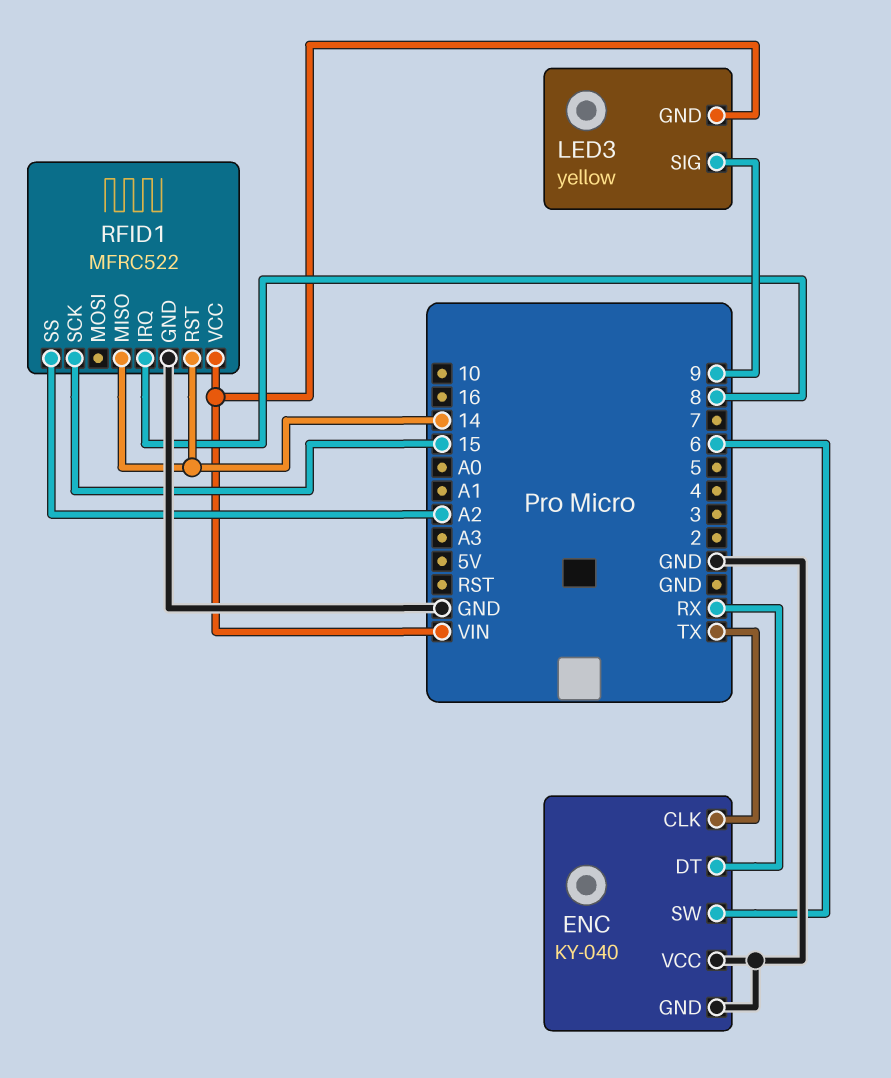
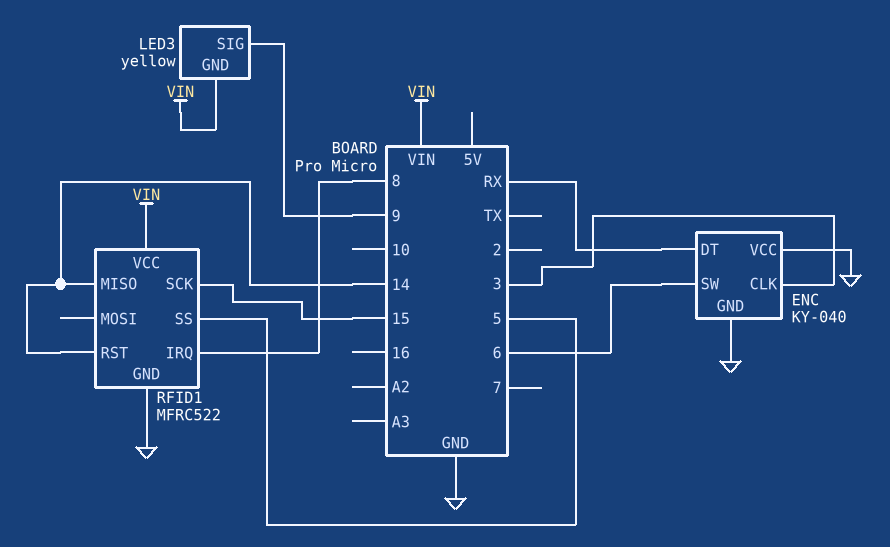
ENC pin CLK: TX -> 3
RFID1 pin SS: A2 -> 5

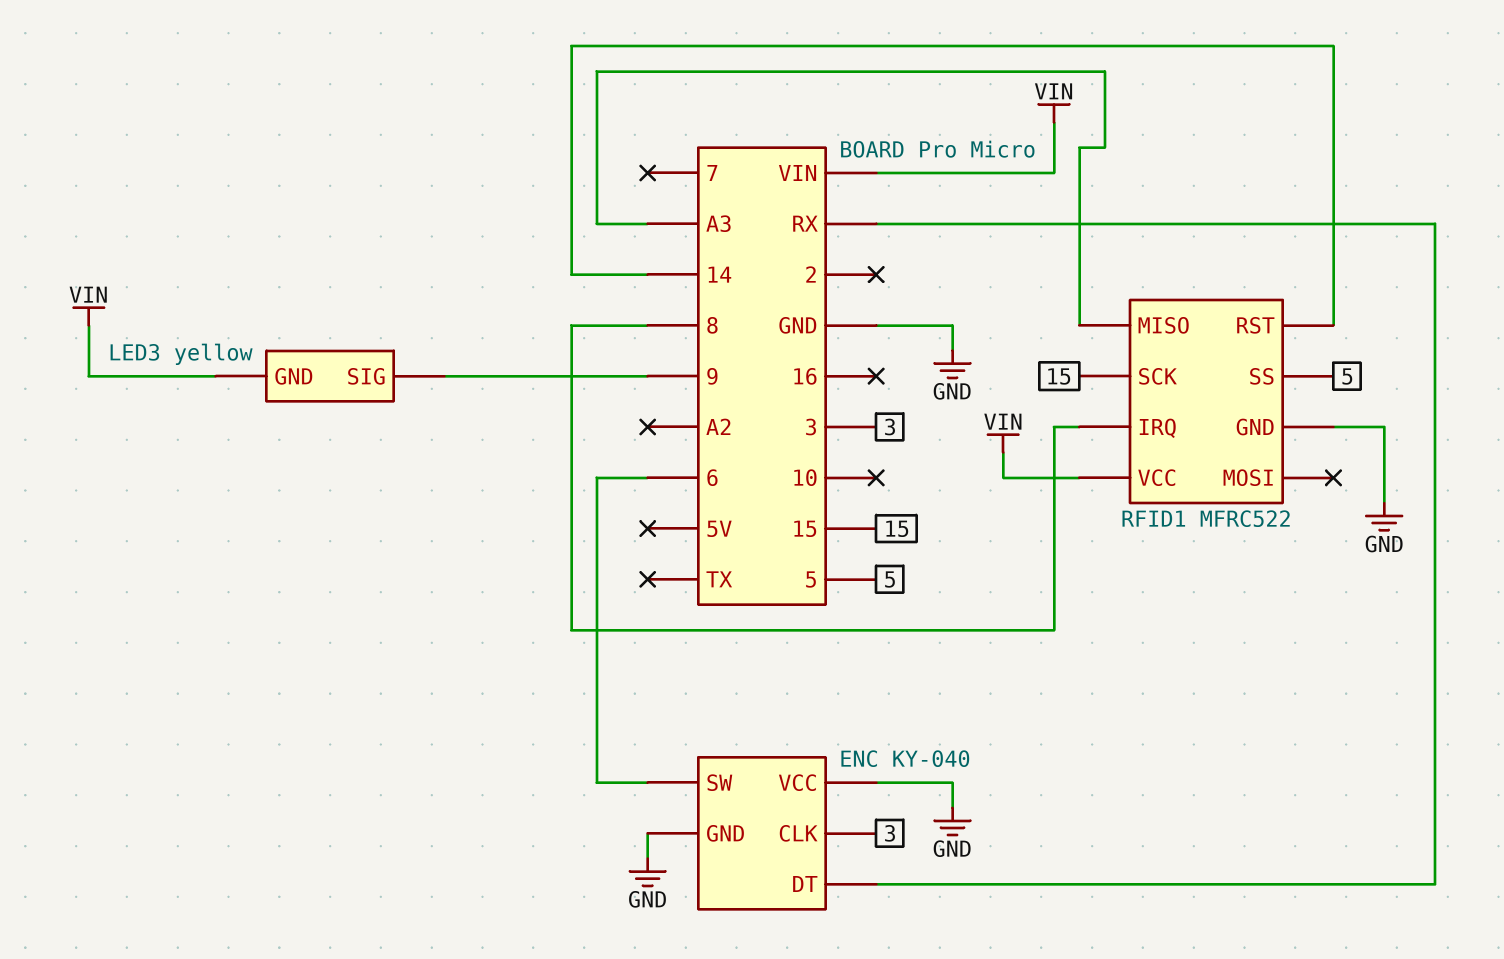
RFID1 pin MISO: 14 -> A3

